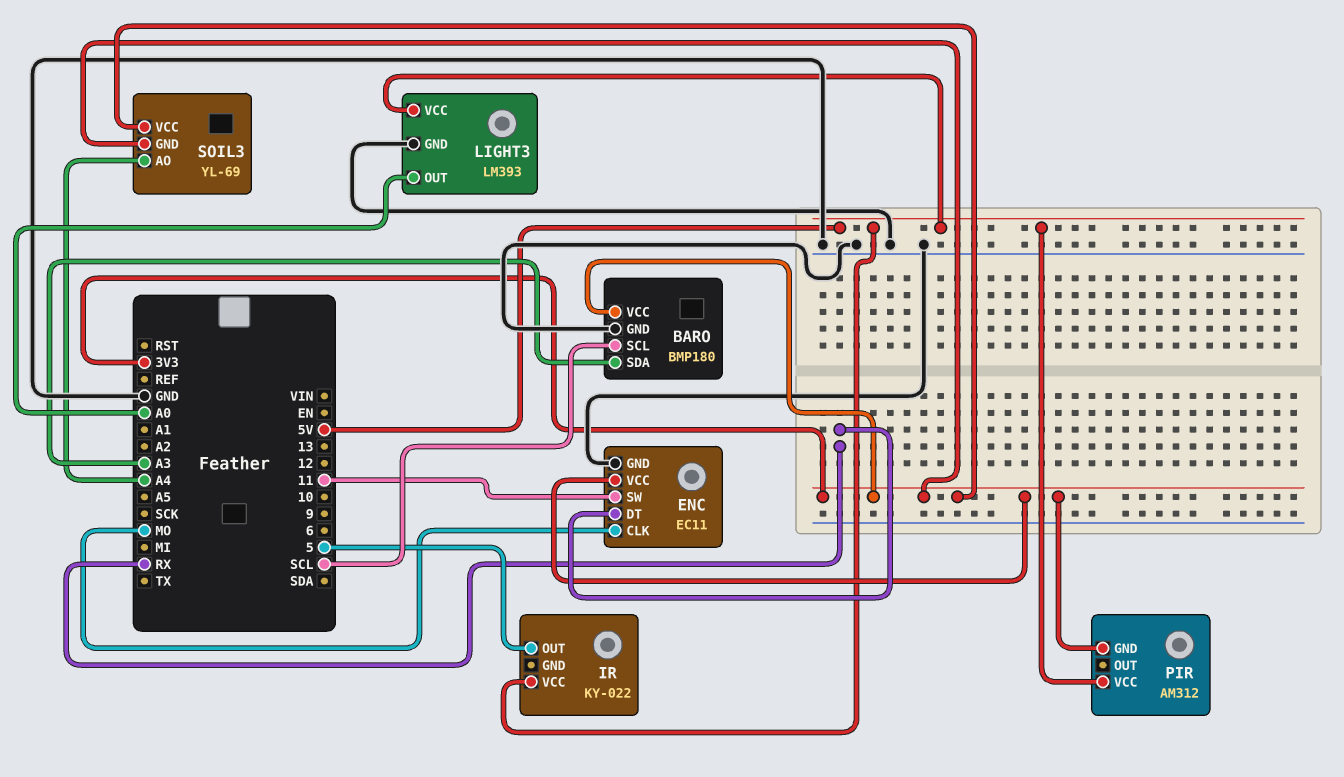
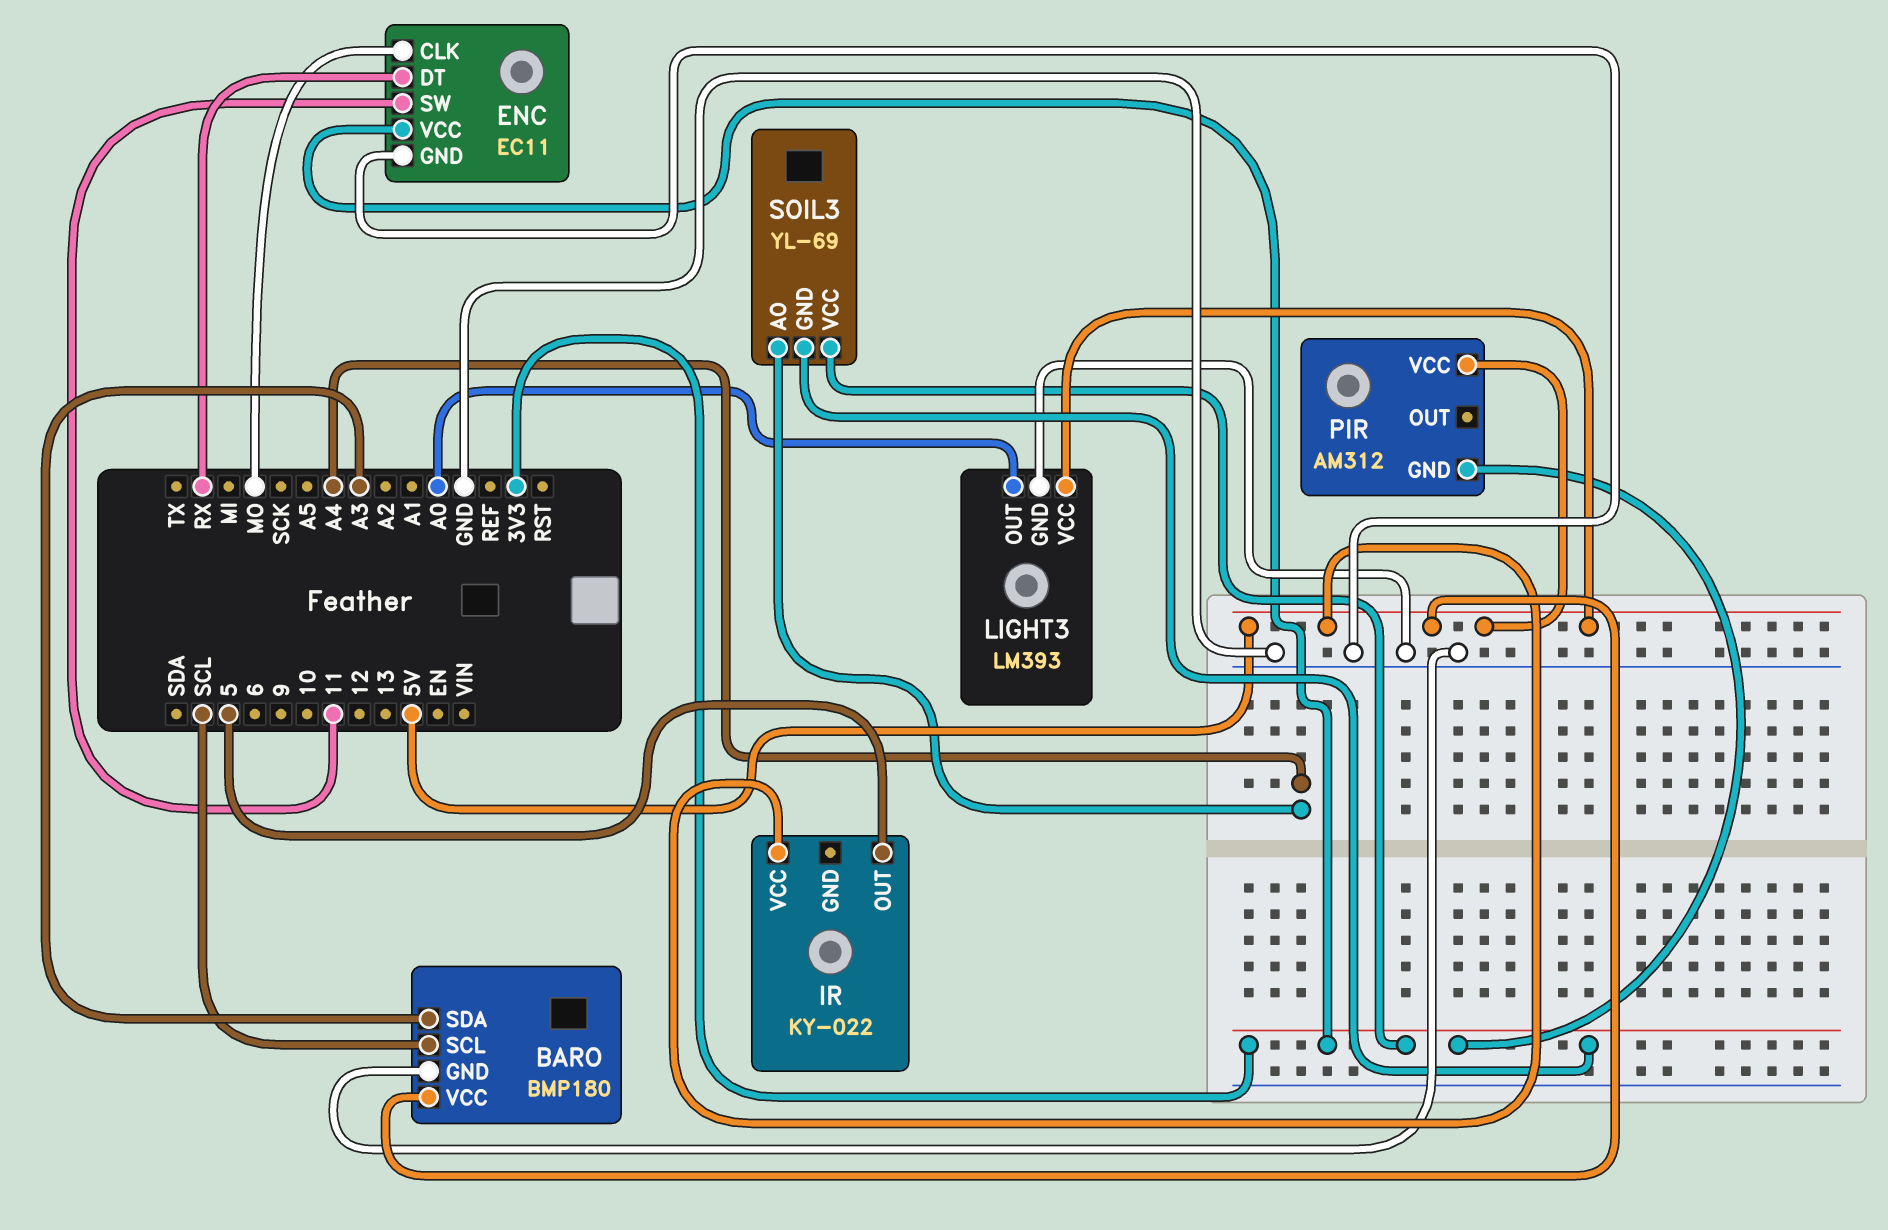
BARO pin VCC: 3V3 -> 5V

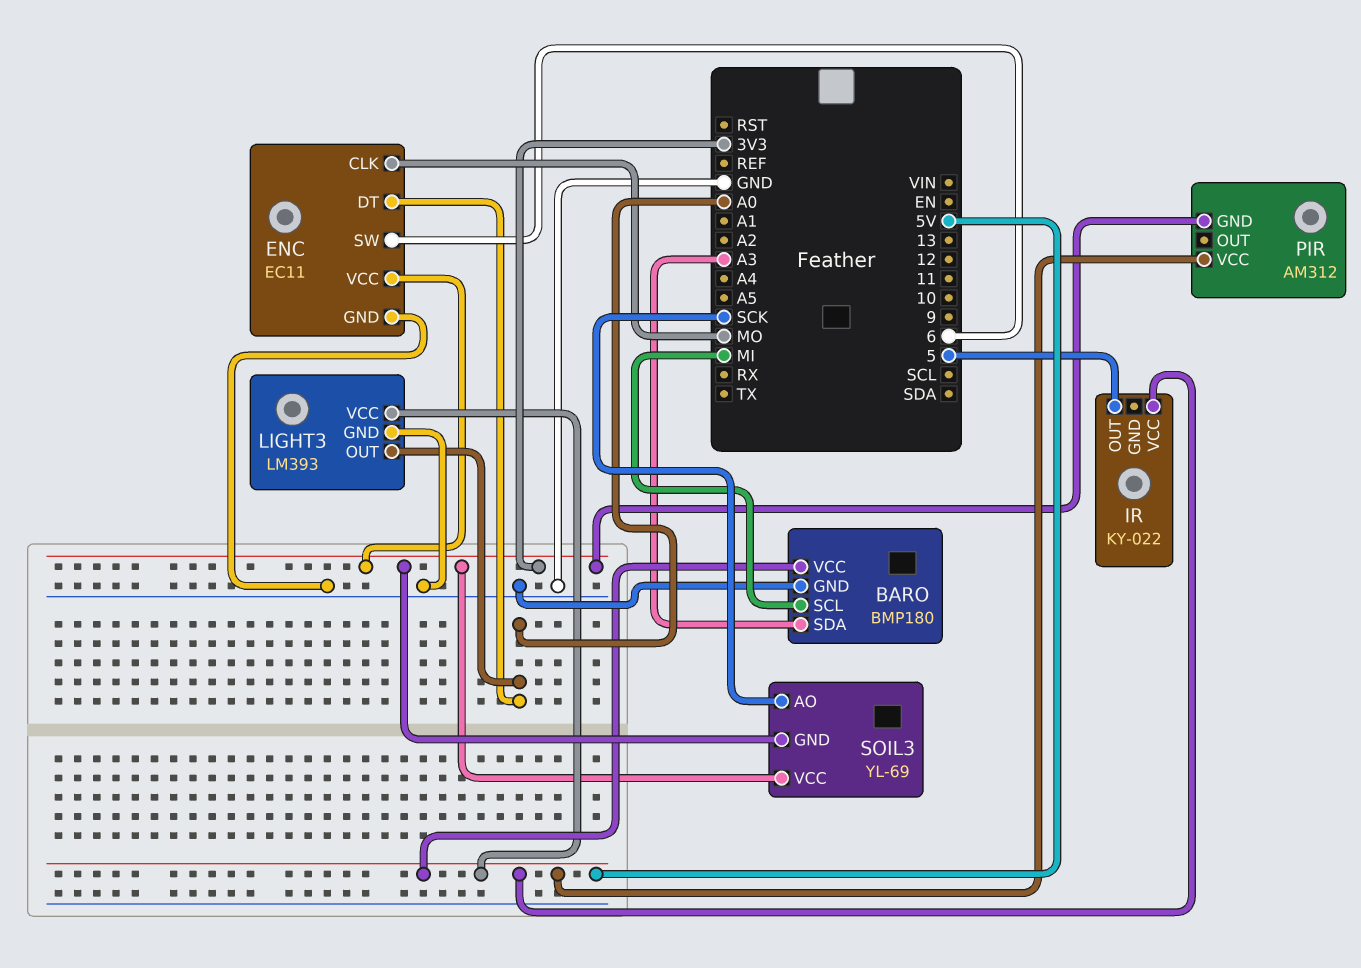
BARO pin SCL: SCL -> MI
ENC pin DT: RX -> A0
ENC pin SW: 11 -> 6
SOIL3 pin AO: A4 -> SCK

